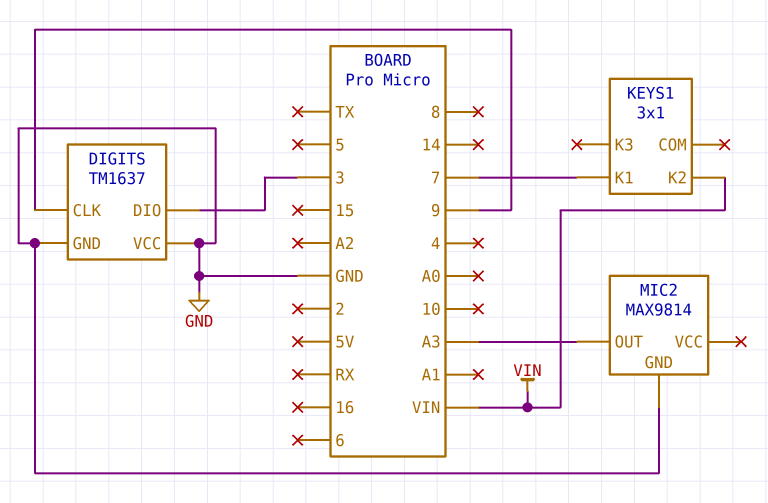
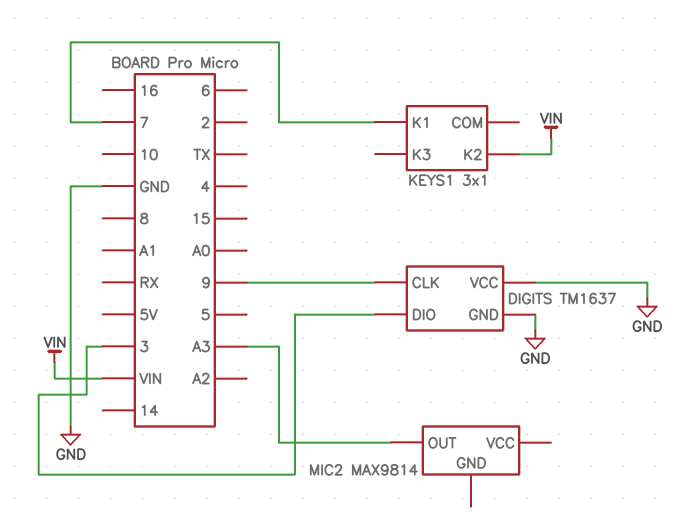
MIC2 pin GND: GND -> none

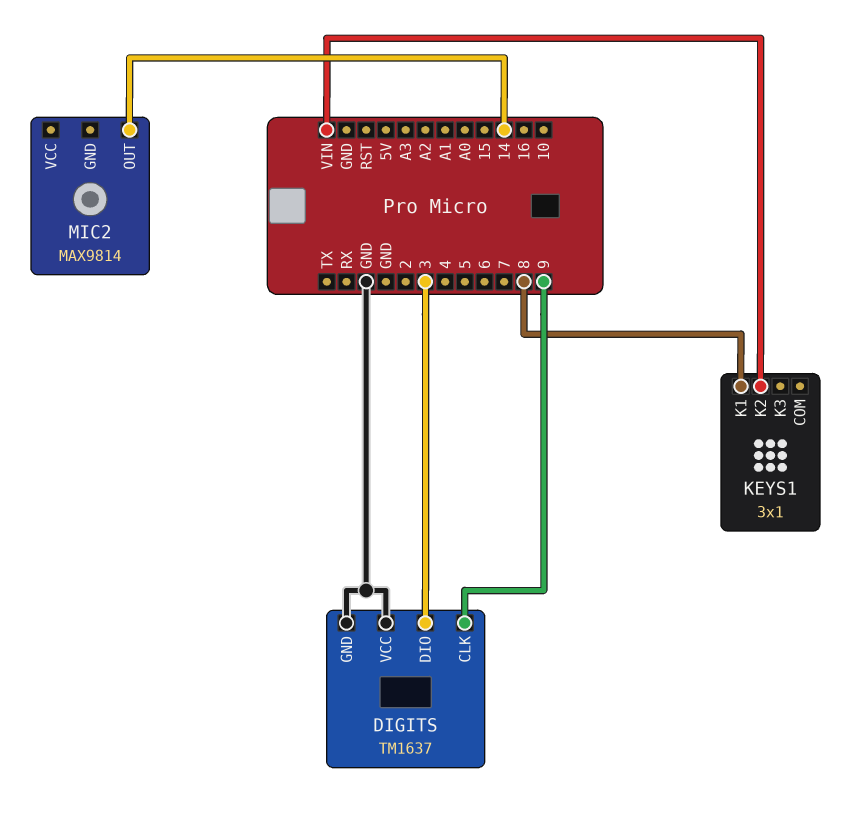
KEYS1 pin K1: 7 -> 8
MIC2 pin OUT: A3 -> 14

